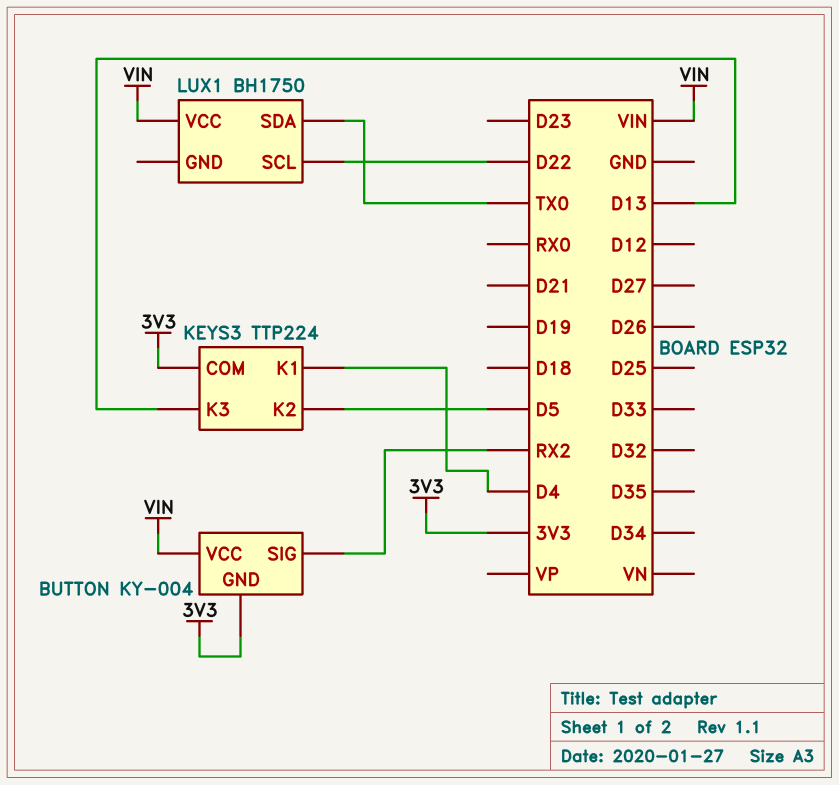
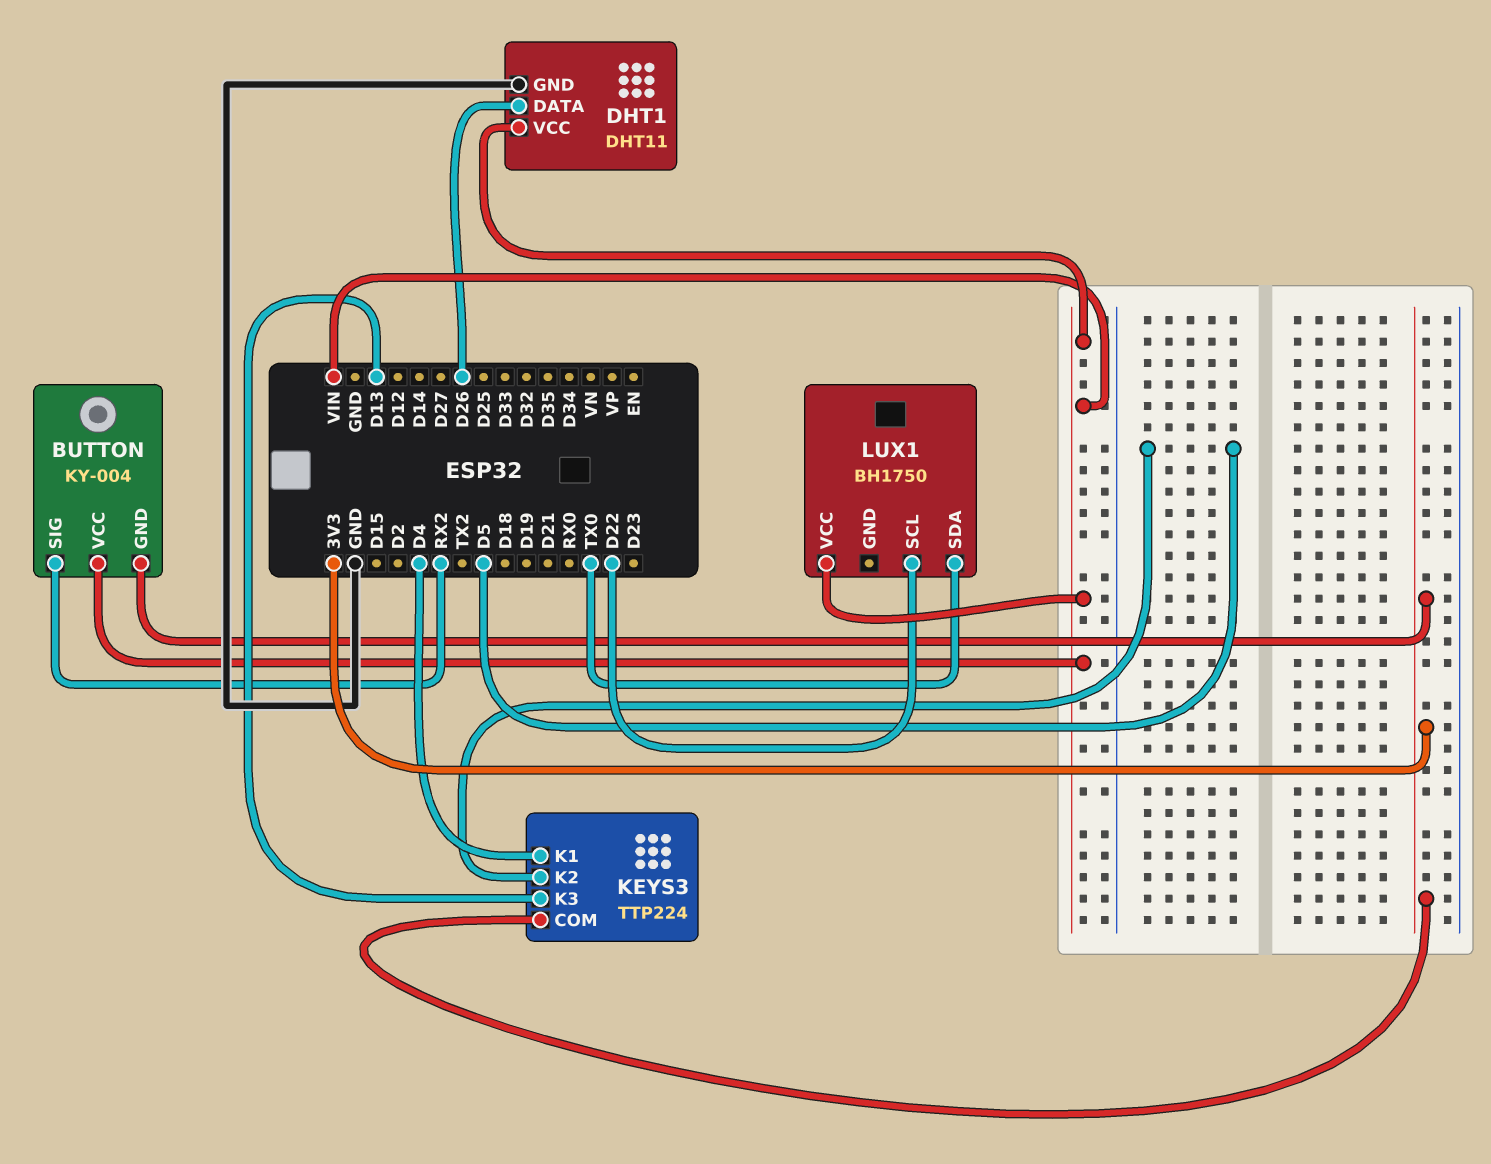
DHT1: none -> DHT11
DHT1 pin DATA: none -> D26
DHT1 pin GND: none -> GND
DHT1 pin VCC: none -> VIN

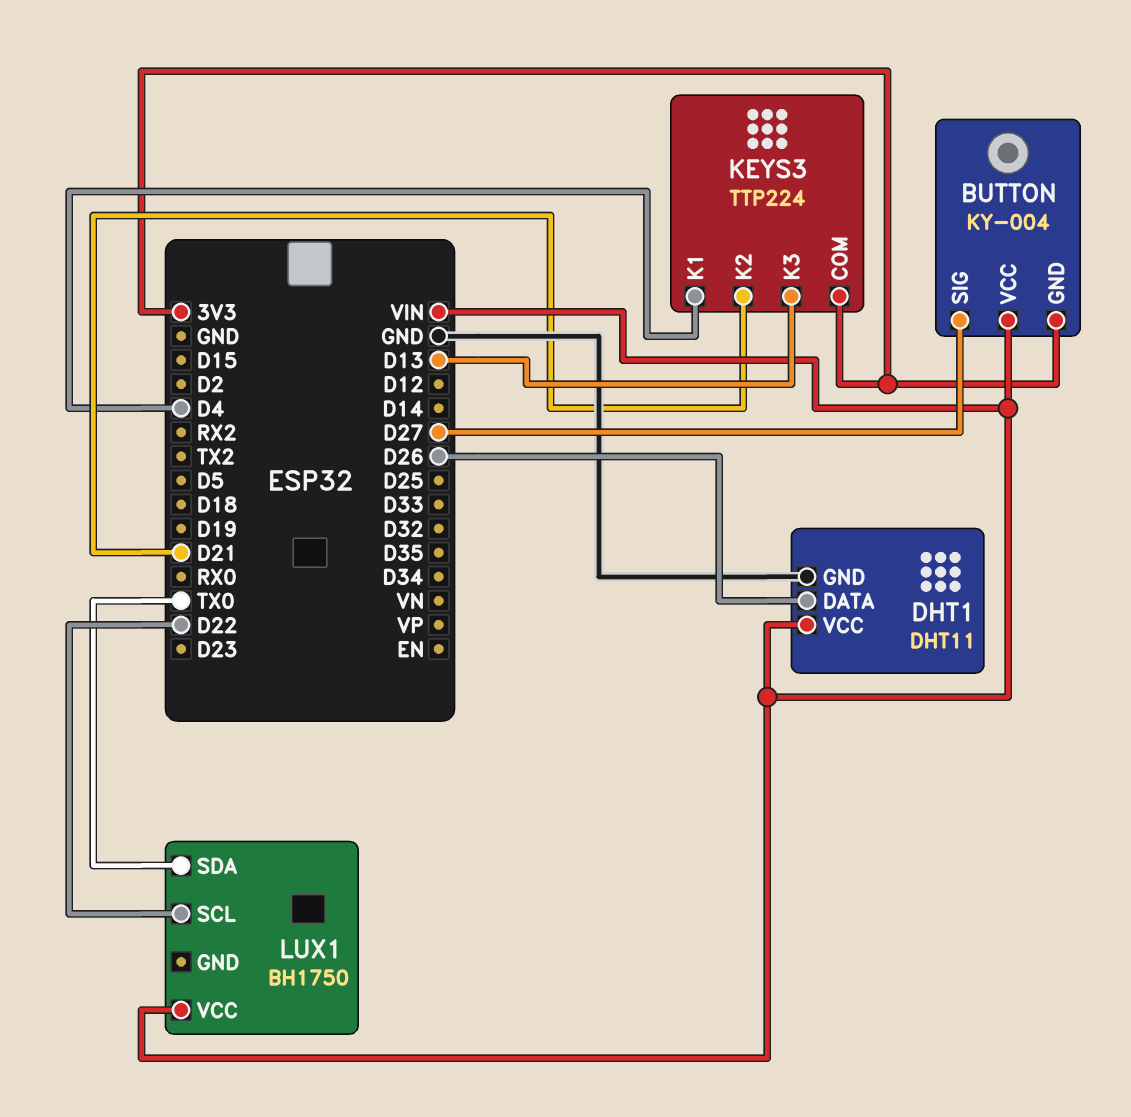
BUTTON pin SIG: RX2 -> D27
KEYS3 pin K2: D5 -> D21

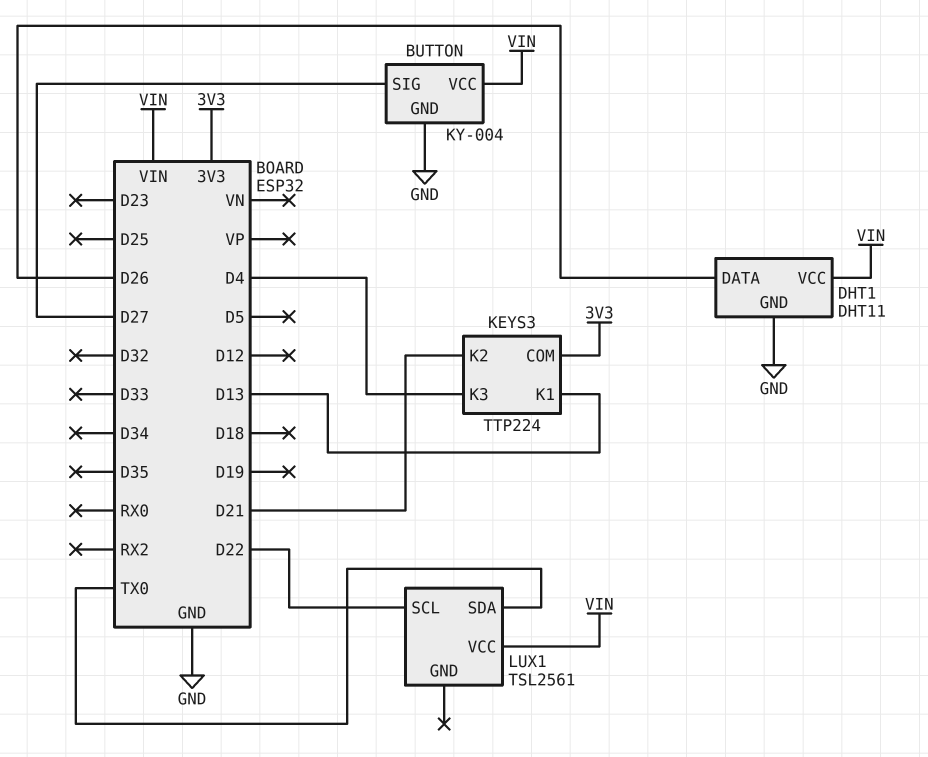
BUTTON pin GND: 3V3 -> GND
KEYS3 pin K1: D4 -> D13
KEYS3 pin K3: D13 -> D4
LUX1: BH1750 -> TSL2561

